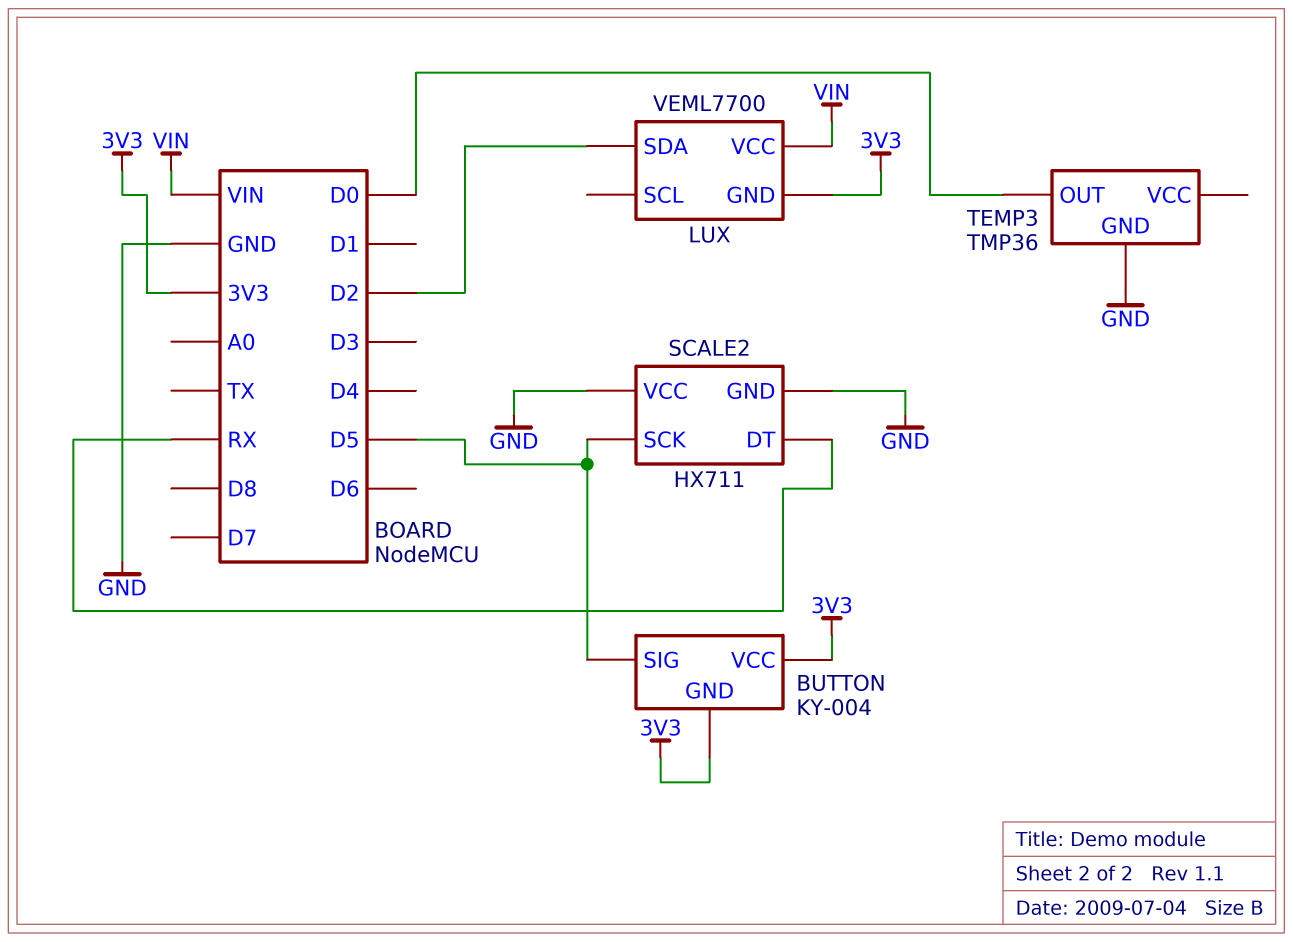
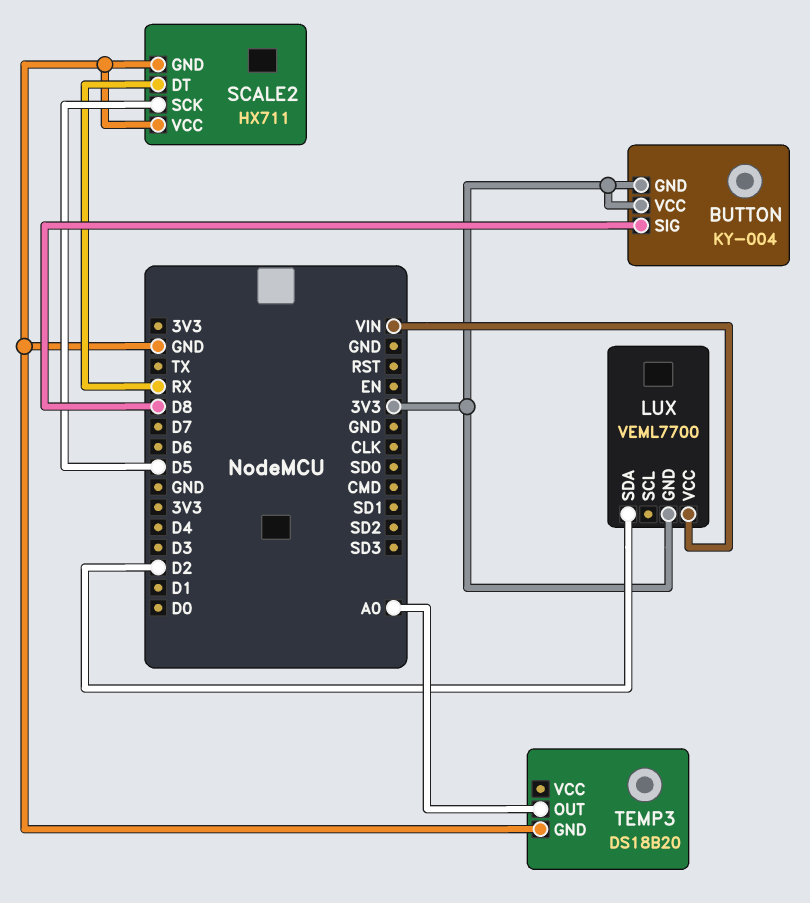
BUTTON pin SIG: D5 -> D8
TEMP3: TMP36 -> DS18B20
TEMP3 pin OUT: D0 -> A0

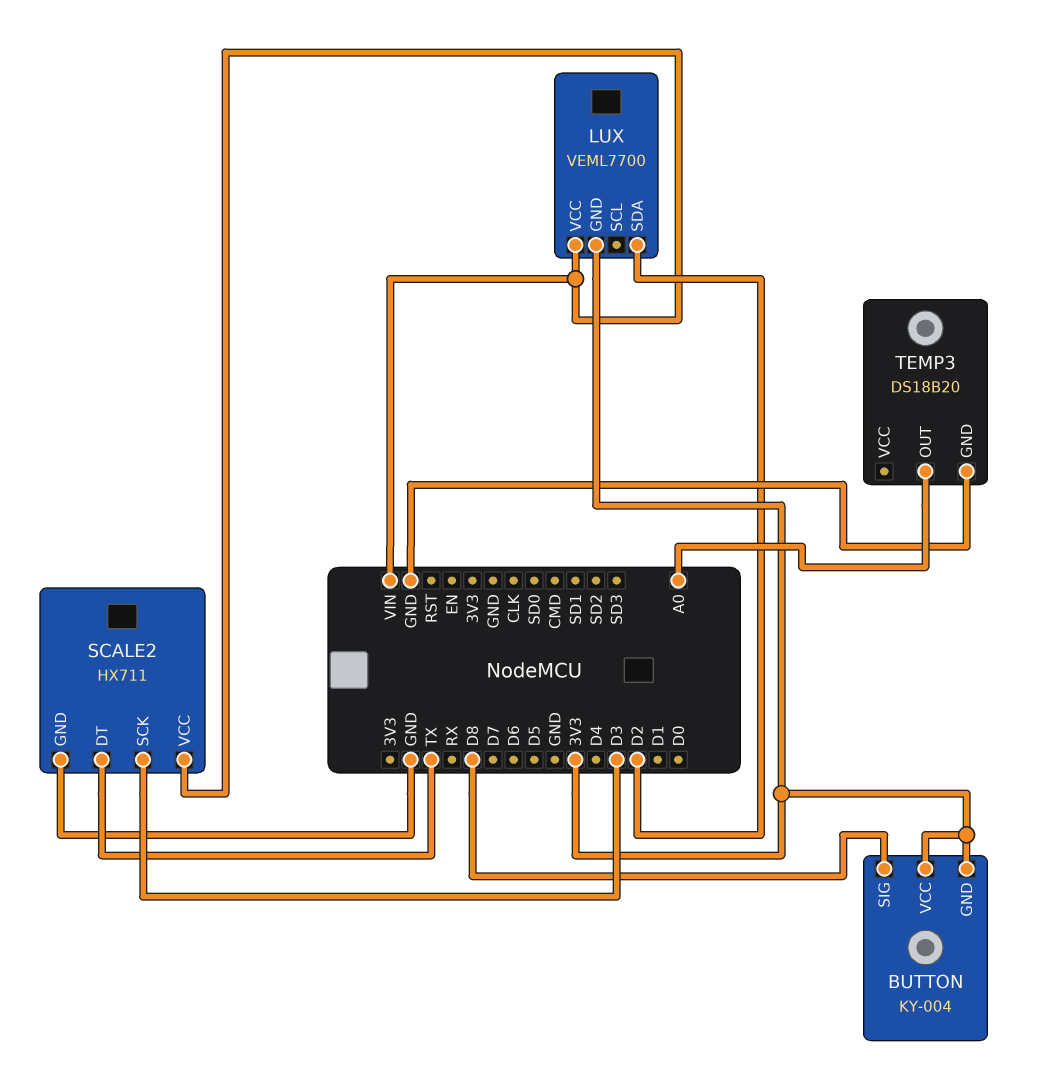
SCALE2 pin DT: RX -> TX
SCALE2 pin SCK: D5 -> D3
SCALE2 pin VCC: GND -> VIN

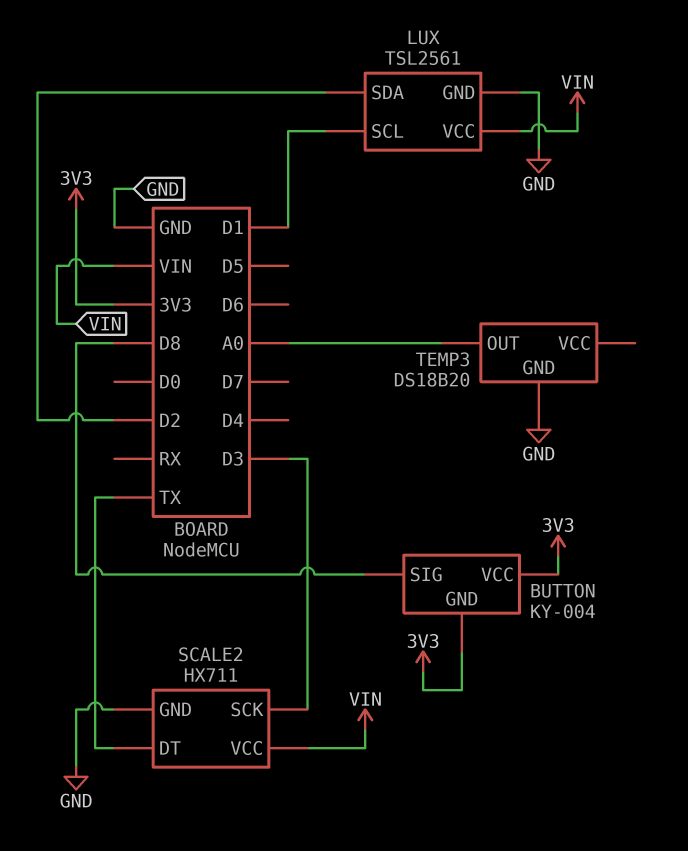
LUX: VEML7700 -> TSL2561
LUX pin GND: 3V3 -> GND
LUX pin SCL: none -> D1

